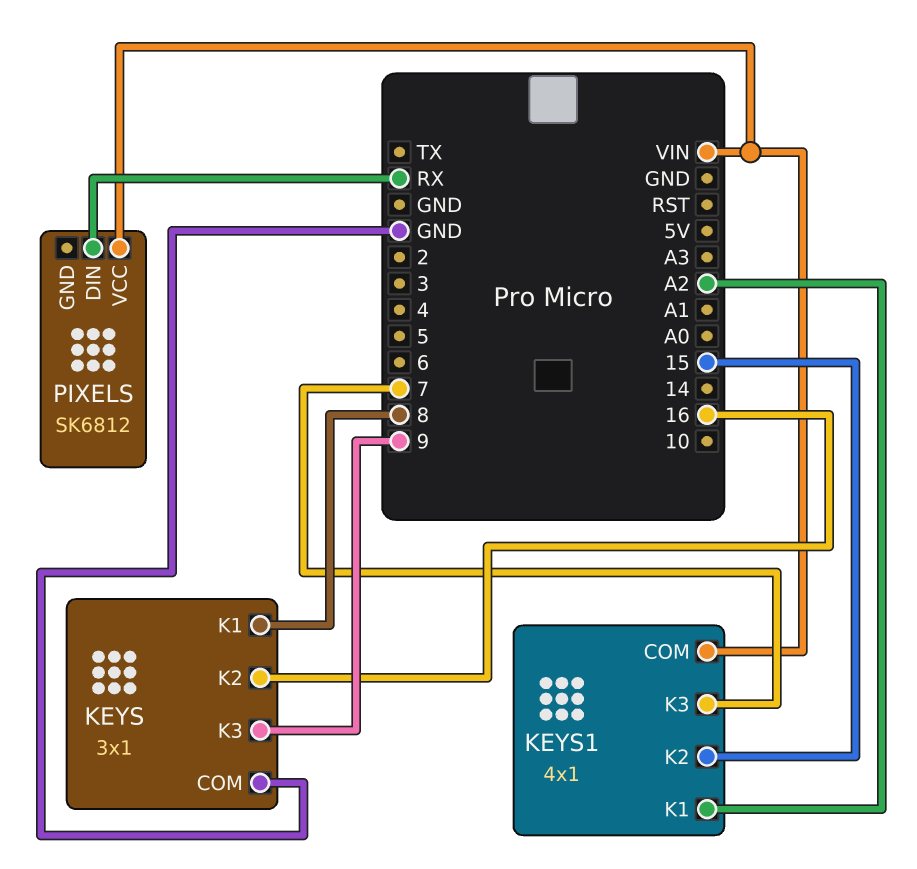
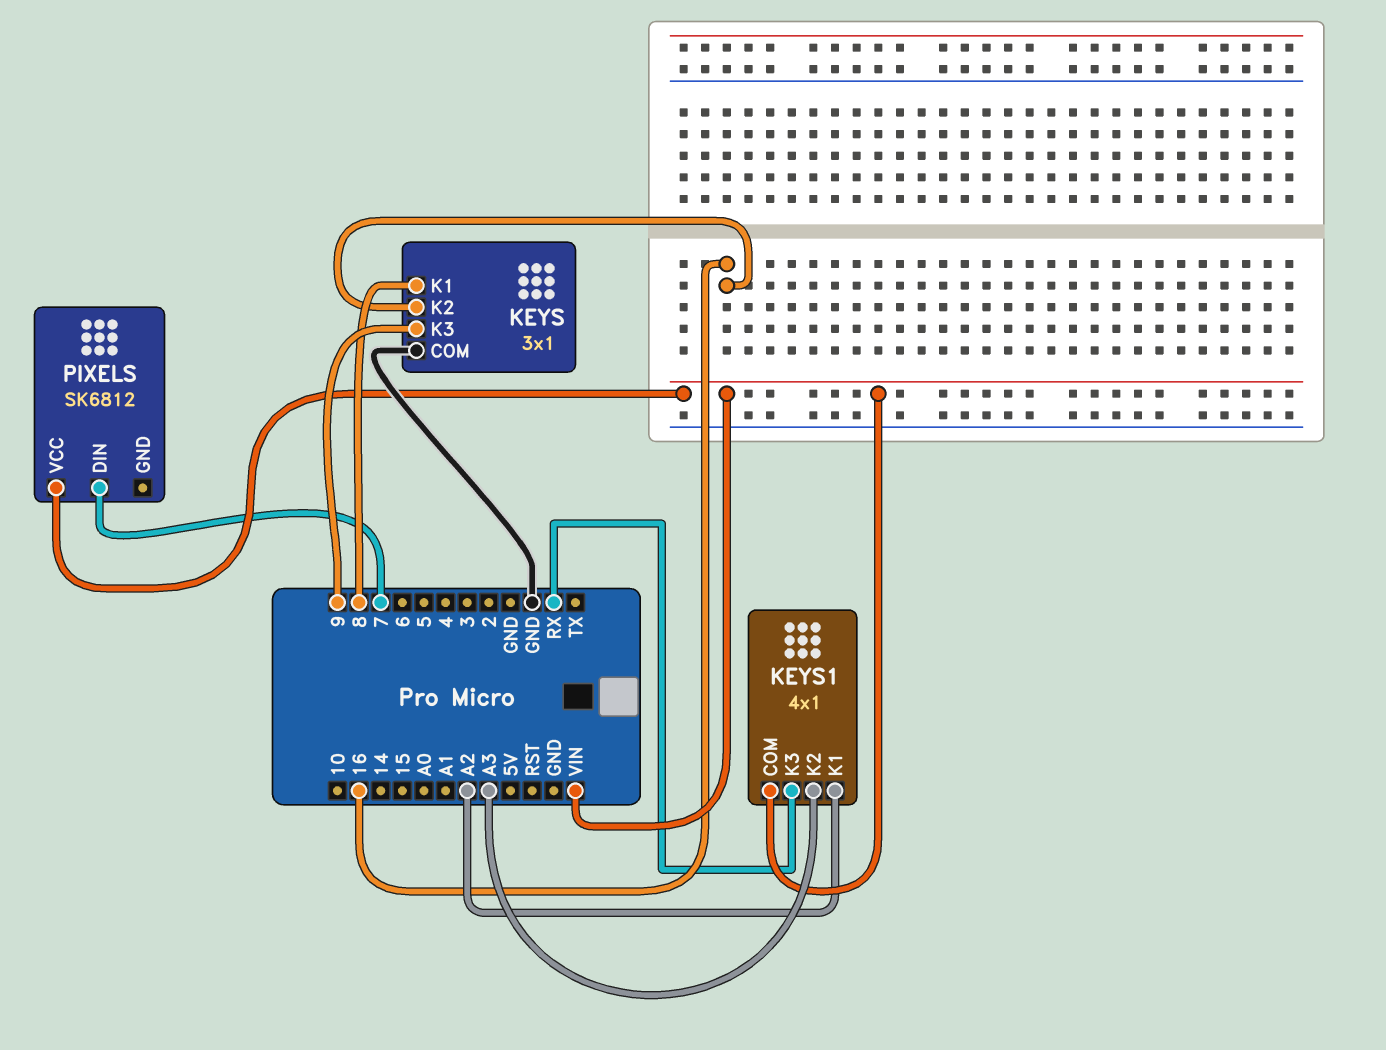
KEYS1 pin K2: 15 -> A3
KEYS1 pin K3: 7 -> RX
PIXELS pin DIN: RX -> 7

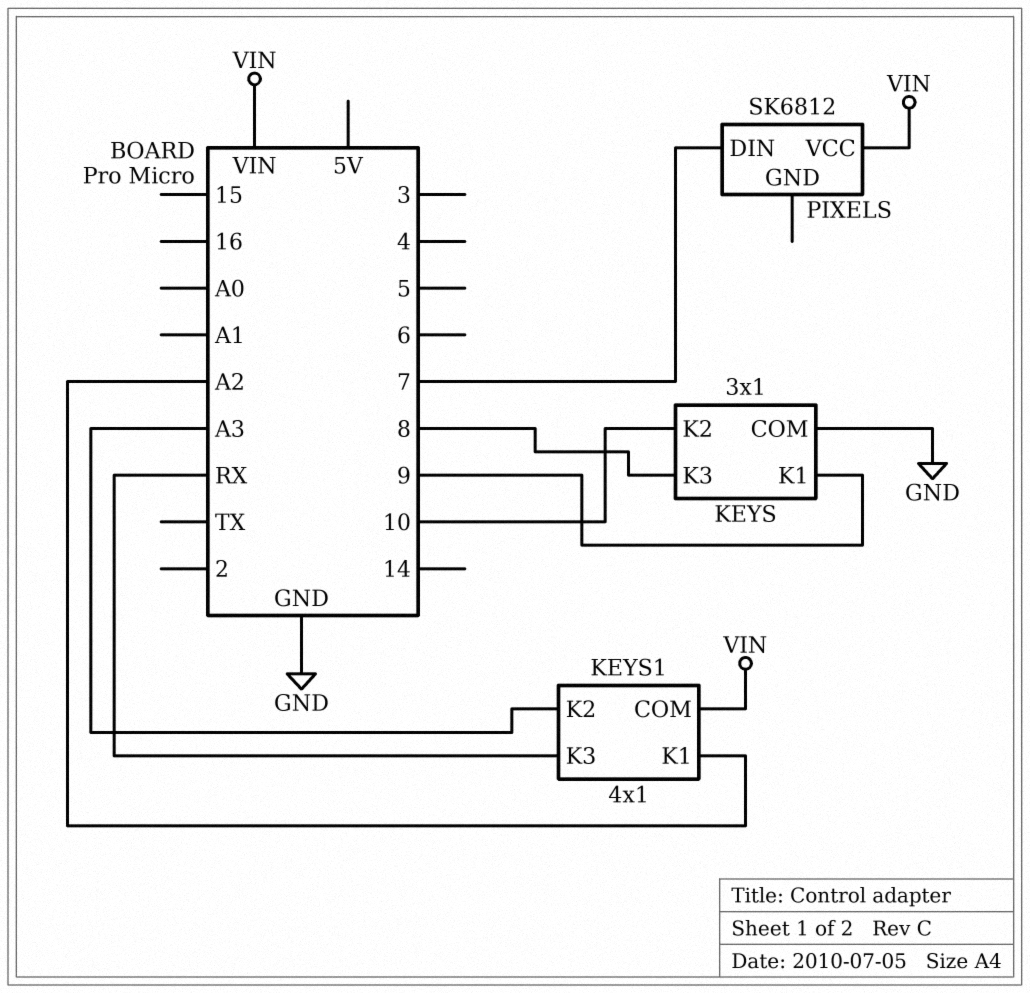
KEYS pin K1: 8 -> 9
KEYS pin K2: 16 -> 10
KEYS pin K3: 9 -> 8

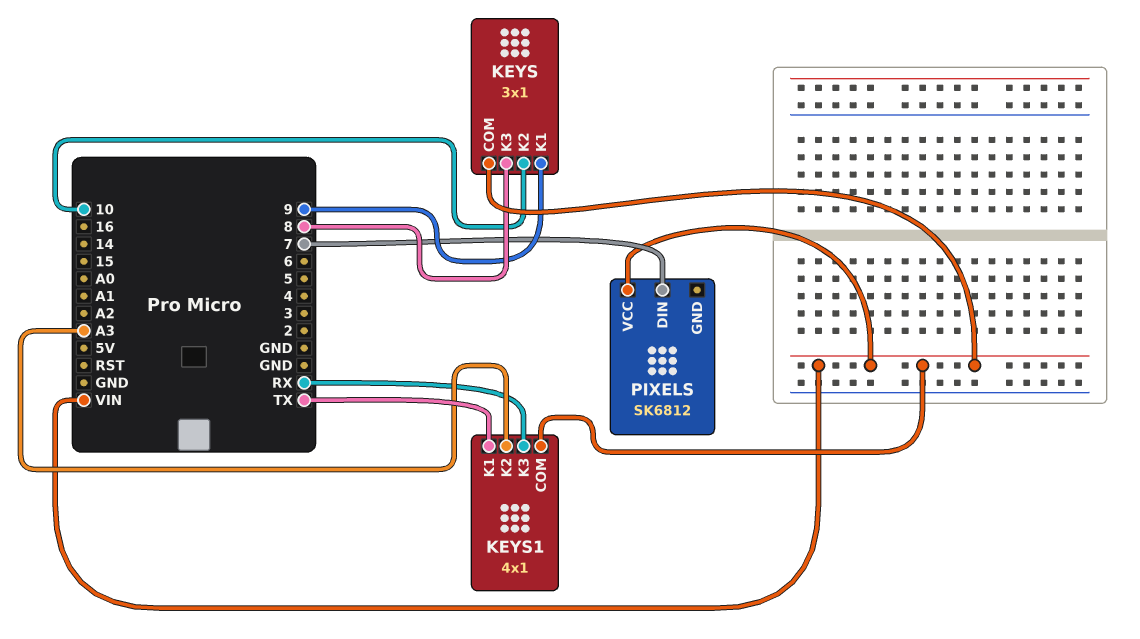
KEYS pin COM: GND -> VIN
KEYS1 pin K1: A2 -> TX

